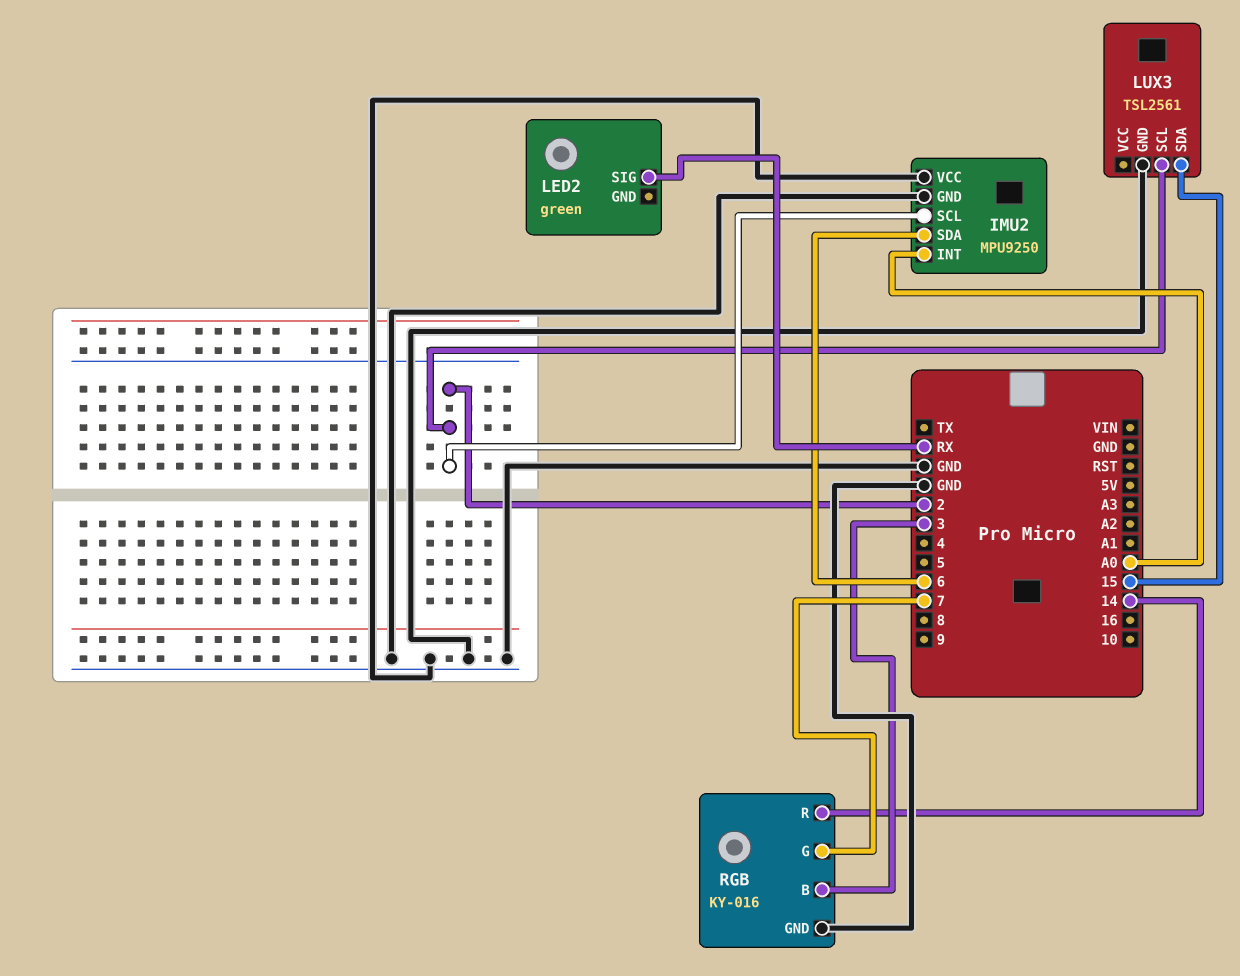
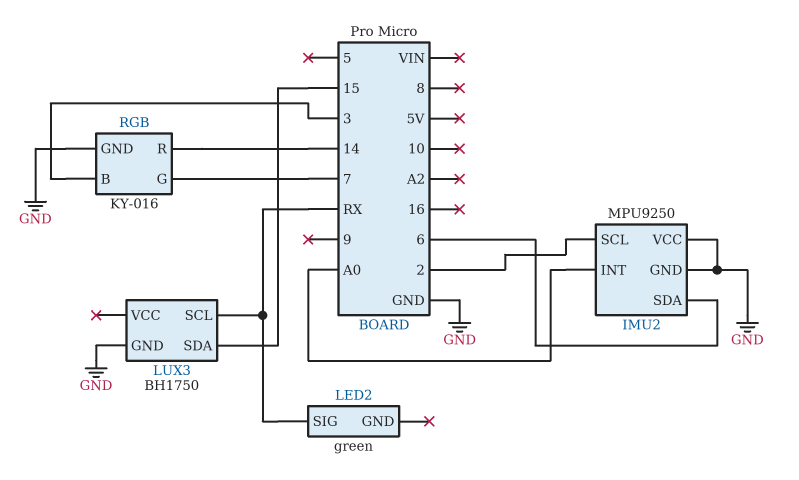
LUX3: TSL2561 -> BH1750
LUX3 pin SCL: 2 -> RX

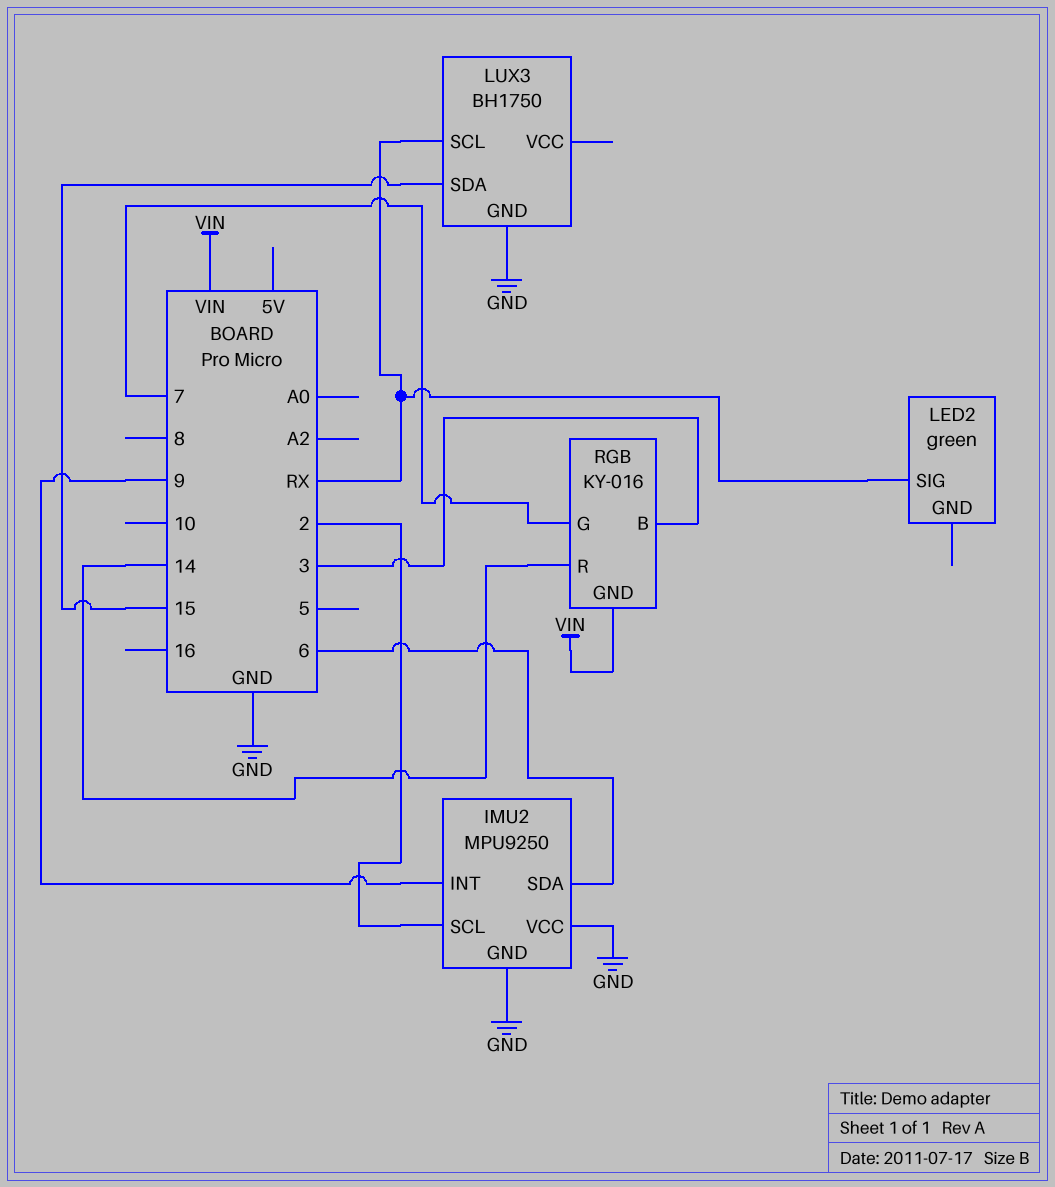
IMU2 pin INT: A0 -> 9
RGB pin GND: GND -> VIN

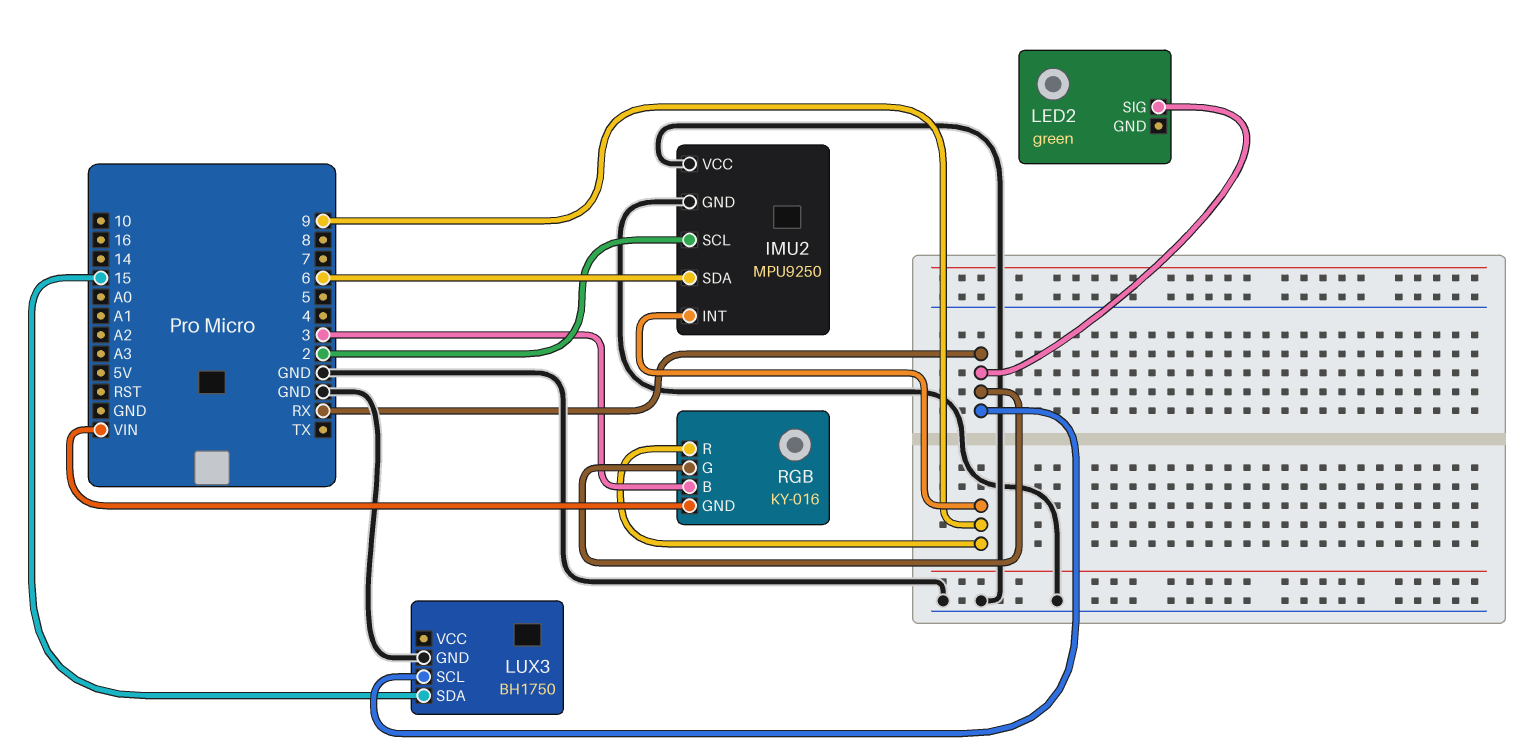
RGB pin G: 7 -> RX
RGB pin R: 14 -> 9

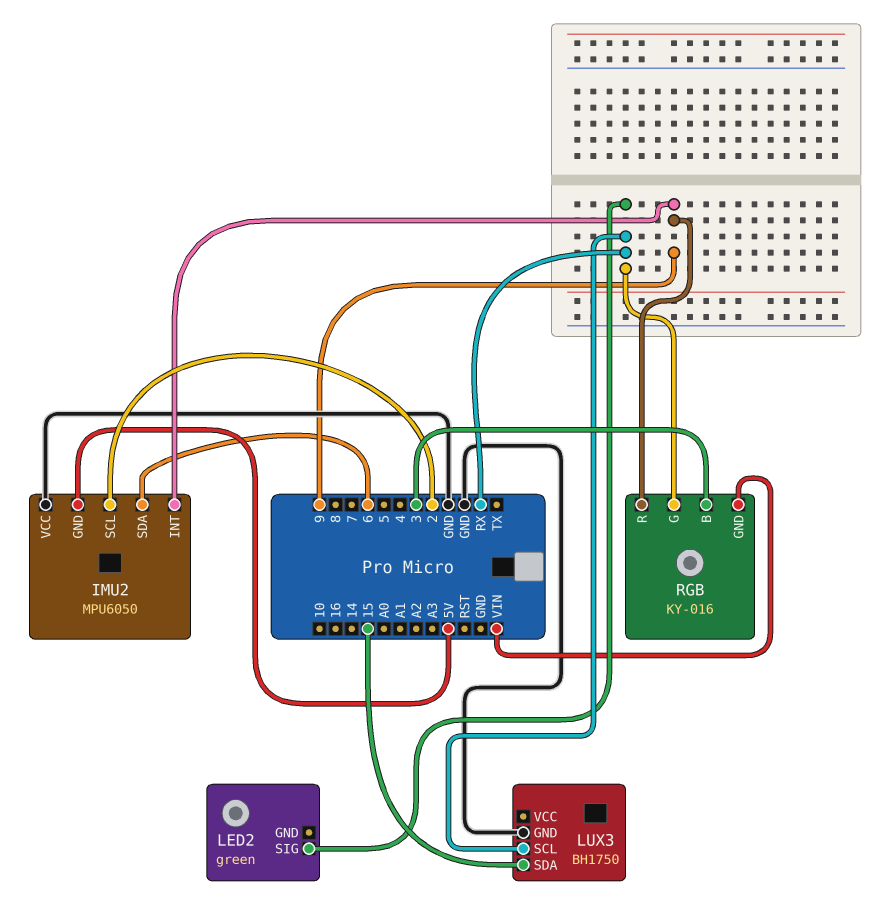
IMU2: MPU9250 -> MPU6050
IMU2 pin GND: GND -> 5V

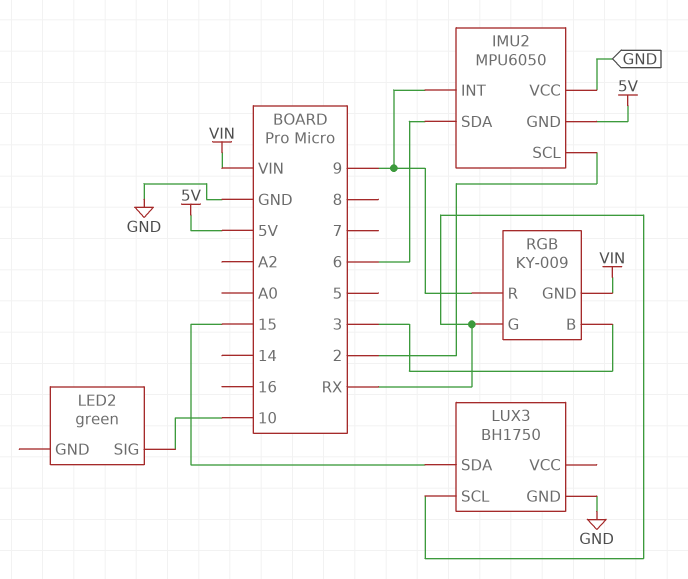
LED2 pin SIG: RX -> 10
RGB: KY-016 -> KY-009

